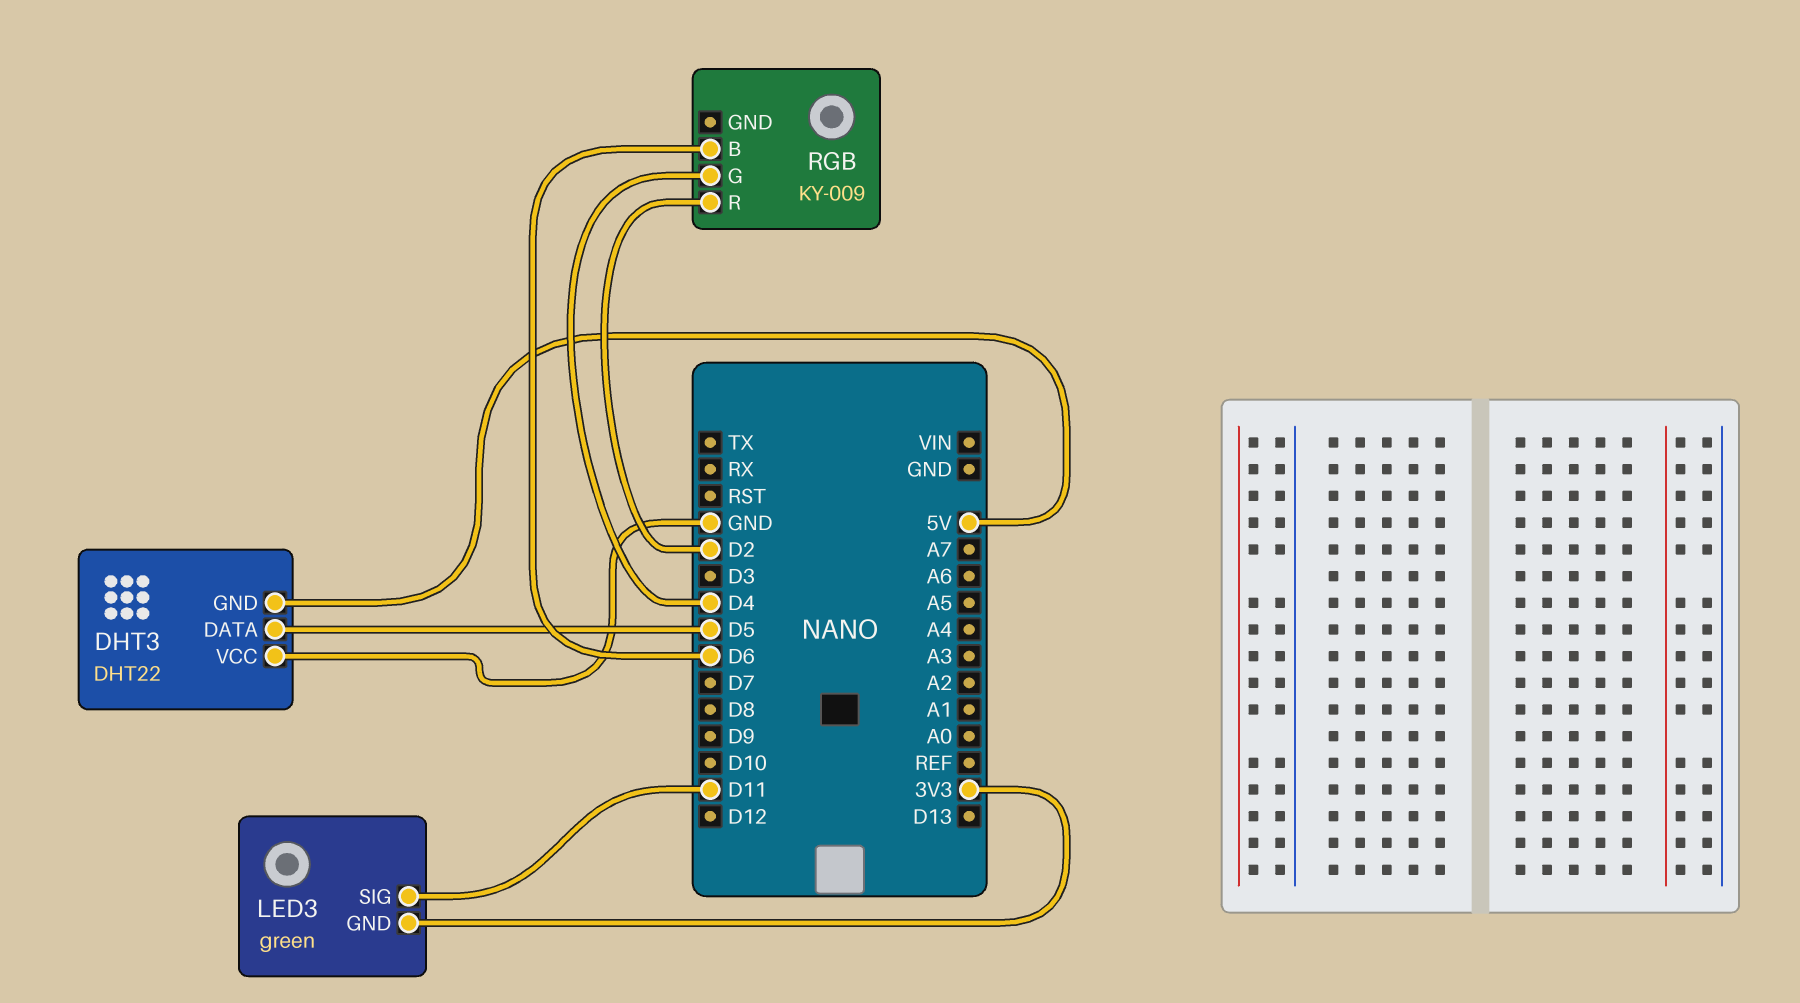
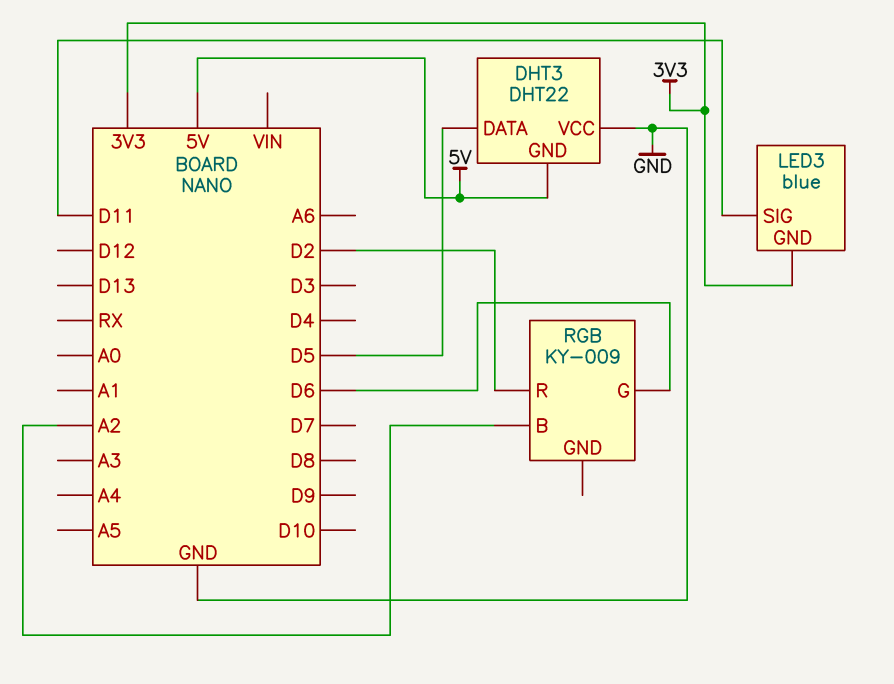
LED3: green -> blue
RGB pin B: D6 -> A2
RGB pin G: D4 -> D6

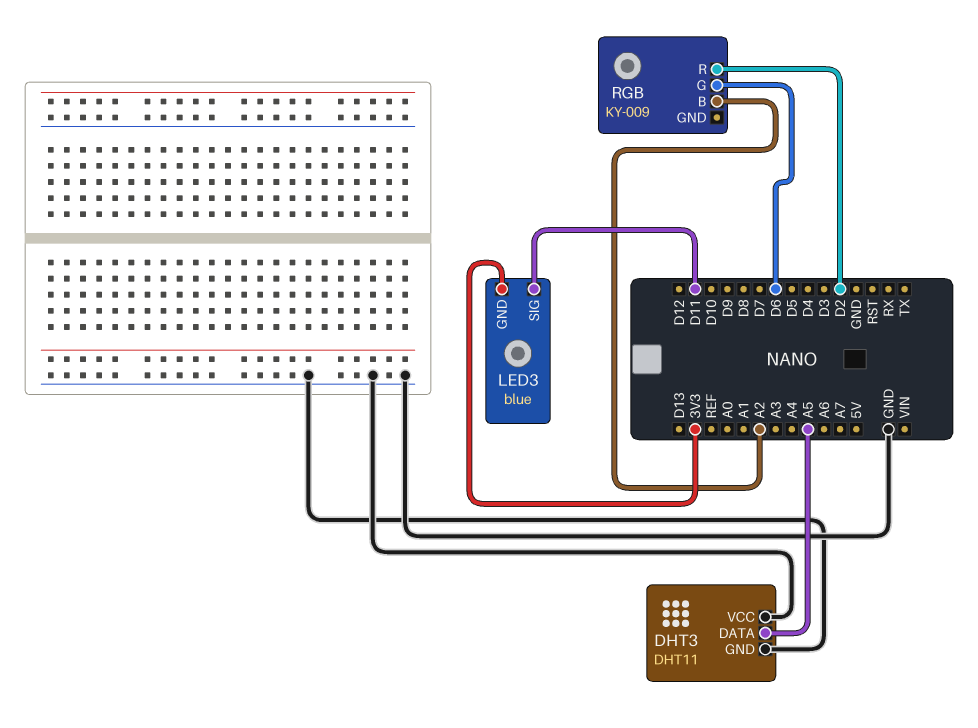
DHT3: DHT22 -> DHT11
DHT3 pin DATA: D5 -> A5
DHT3 pin GND: 5V -> GND

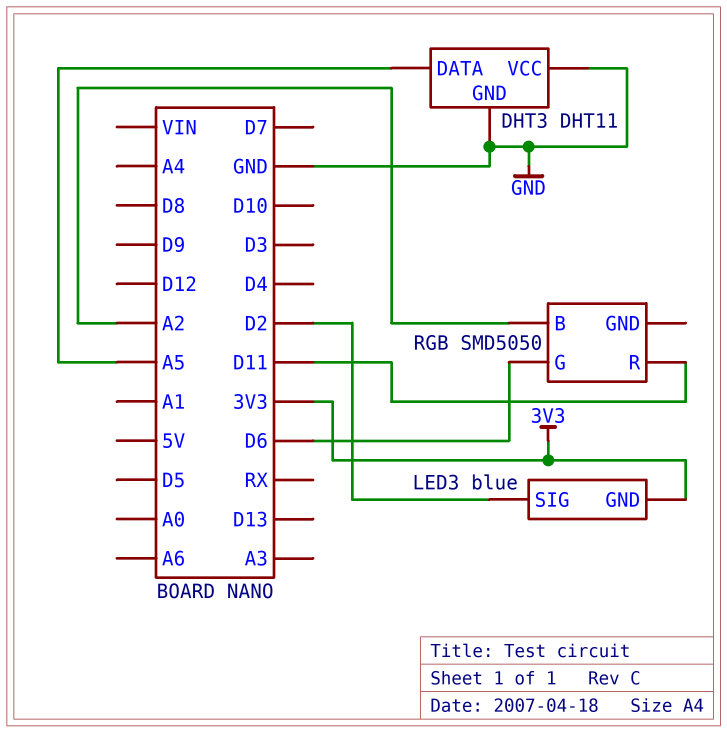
LED3 pin SIG: D11 -> D2
RGB: KY-009 -> SMD5050
RGB pin R: D2 -> D11

